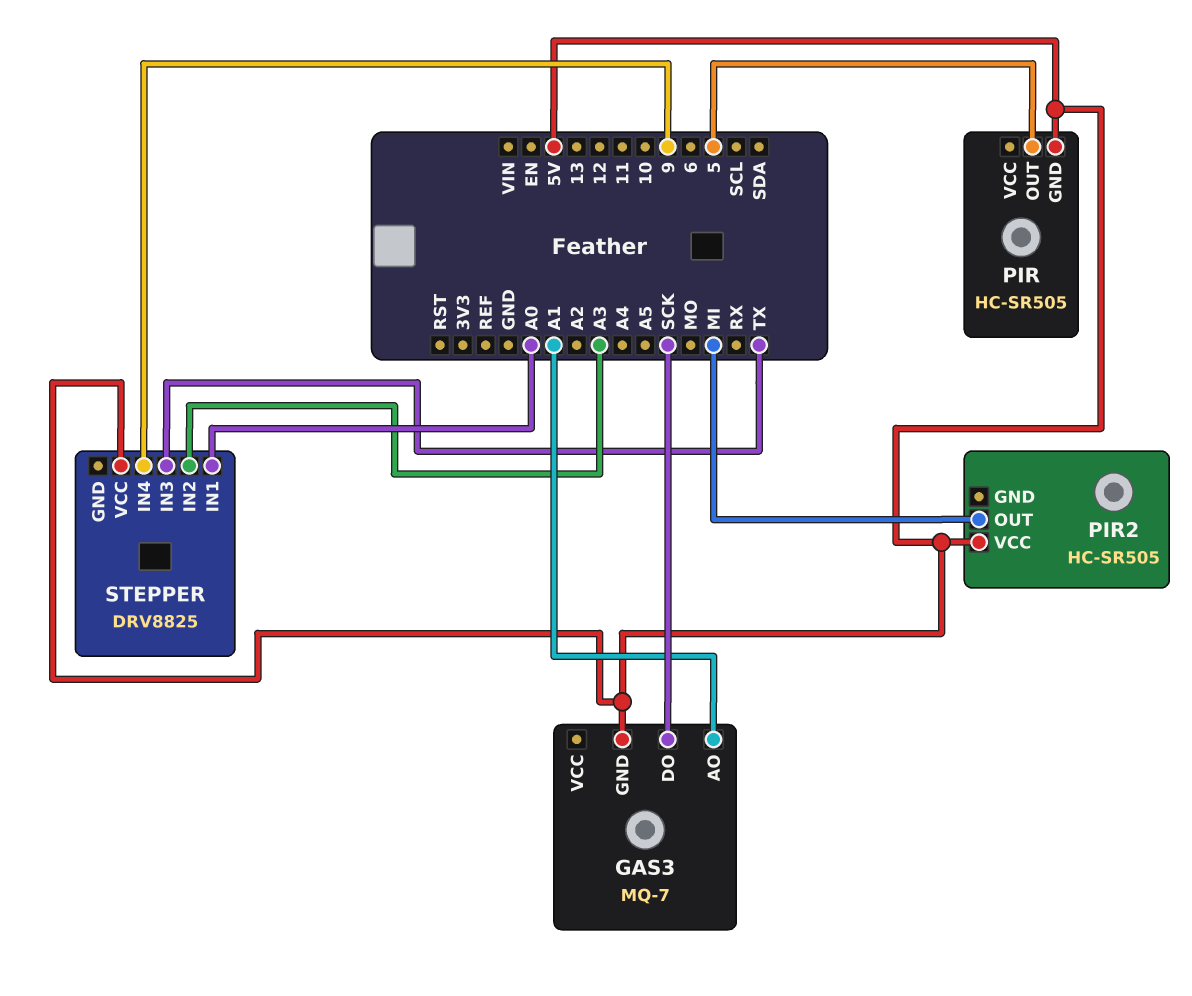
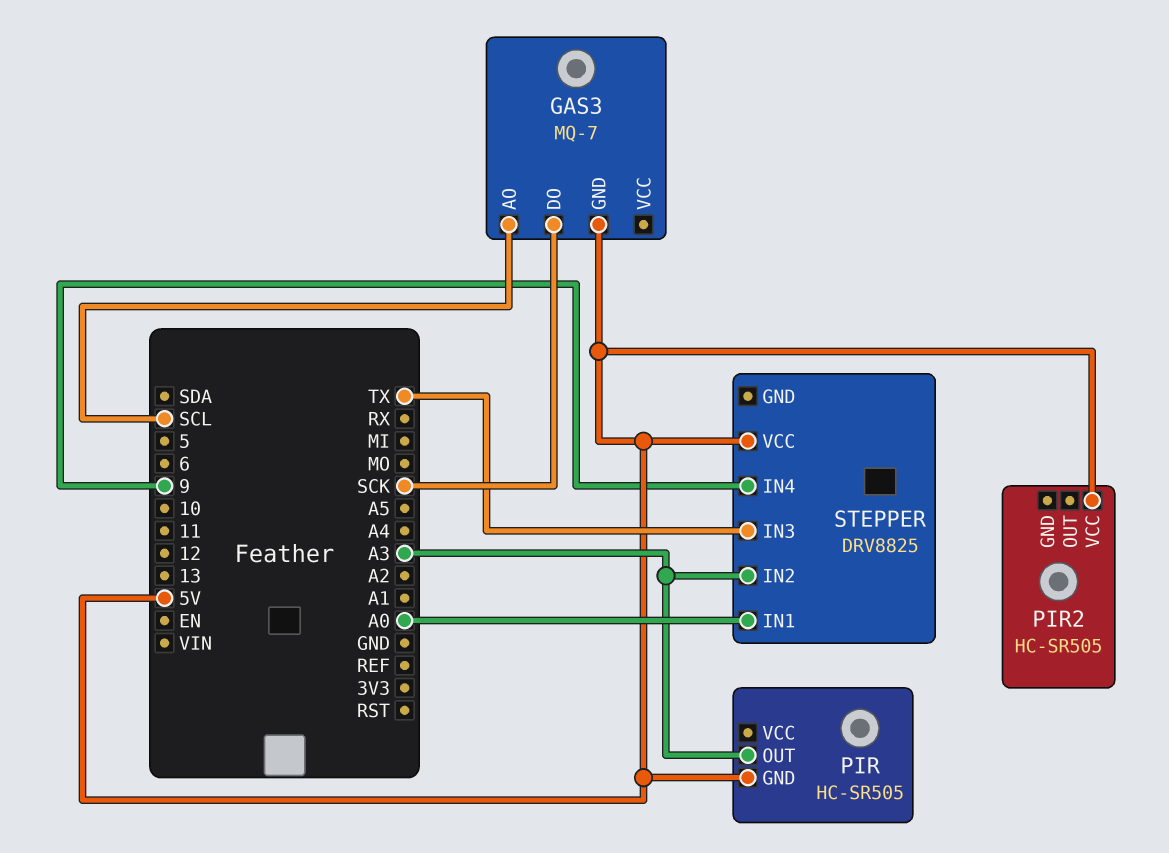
GAS3 pin AO: A1 -> SCL
PIR pin OUT: 5 -> A3
PIR2 pin OUT: MI -> none

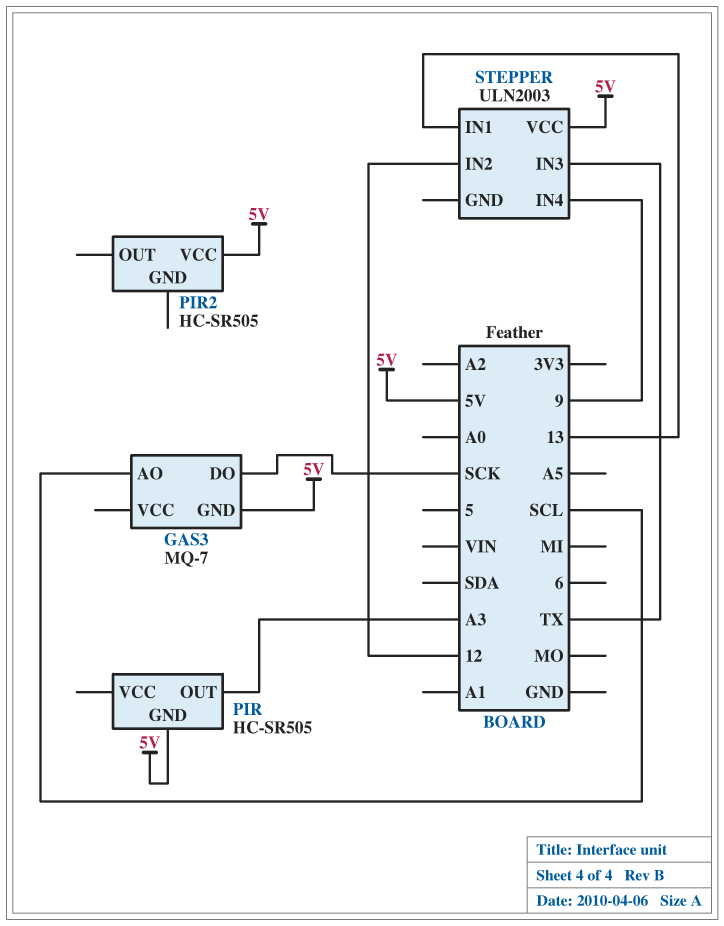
STEPPER: DRV8825 -> ULN2003
STEPPER pin IN1: A0 -> 13
STEPPER pin IN2: A3 -> 12

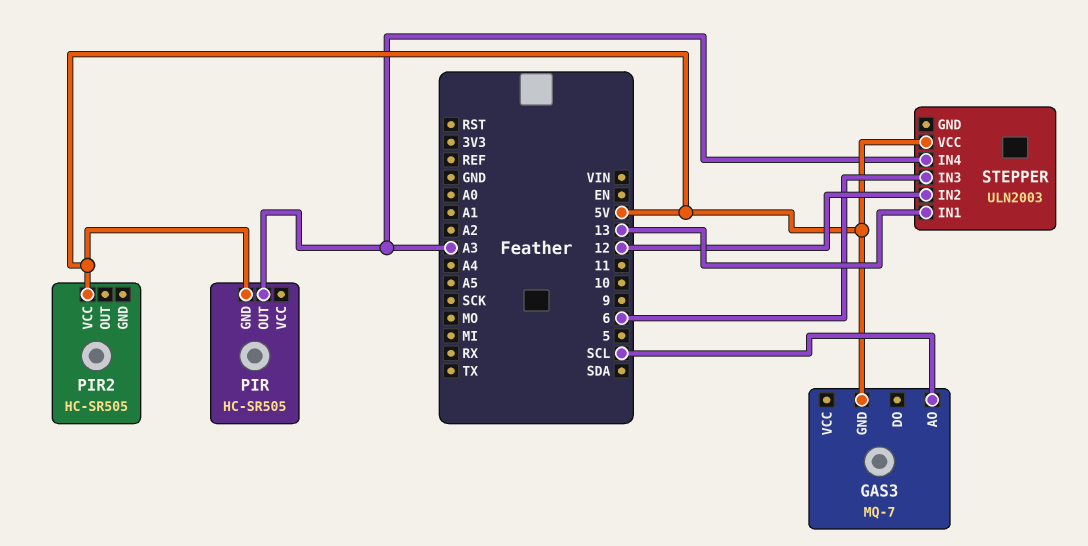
GAS3 pin DO: SCK -> none
STEPPER pin IN3: TX -> 6
STEPPER pin IN4: 9 -> A3

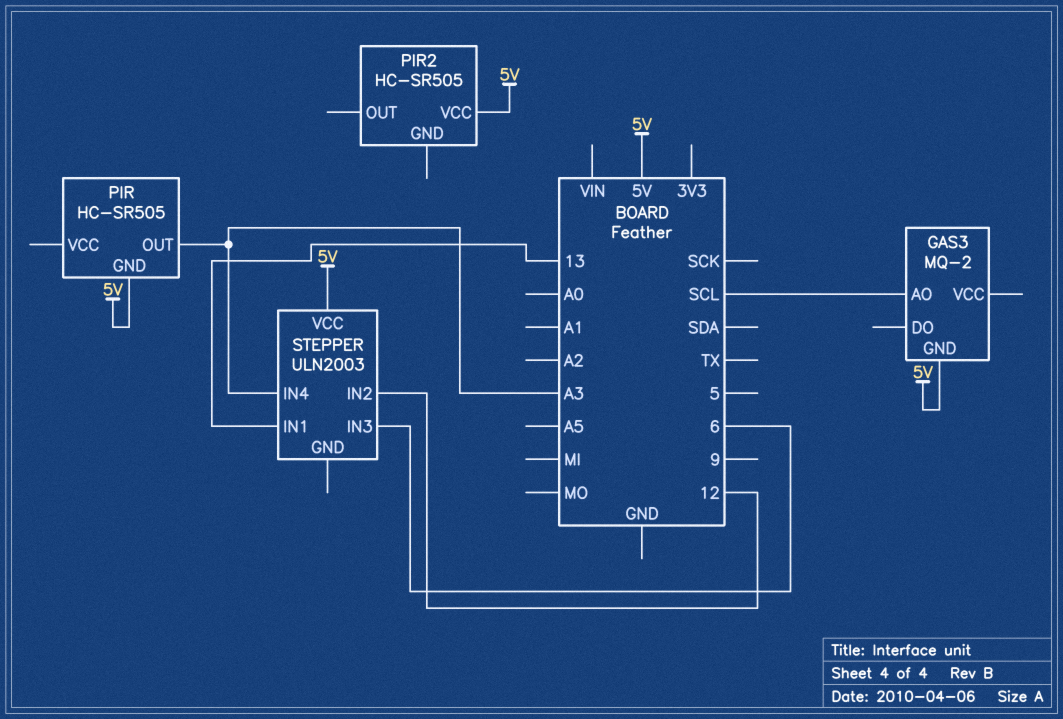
GAS3: MQ-7 -> MQ-2

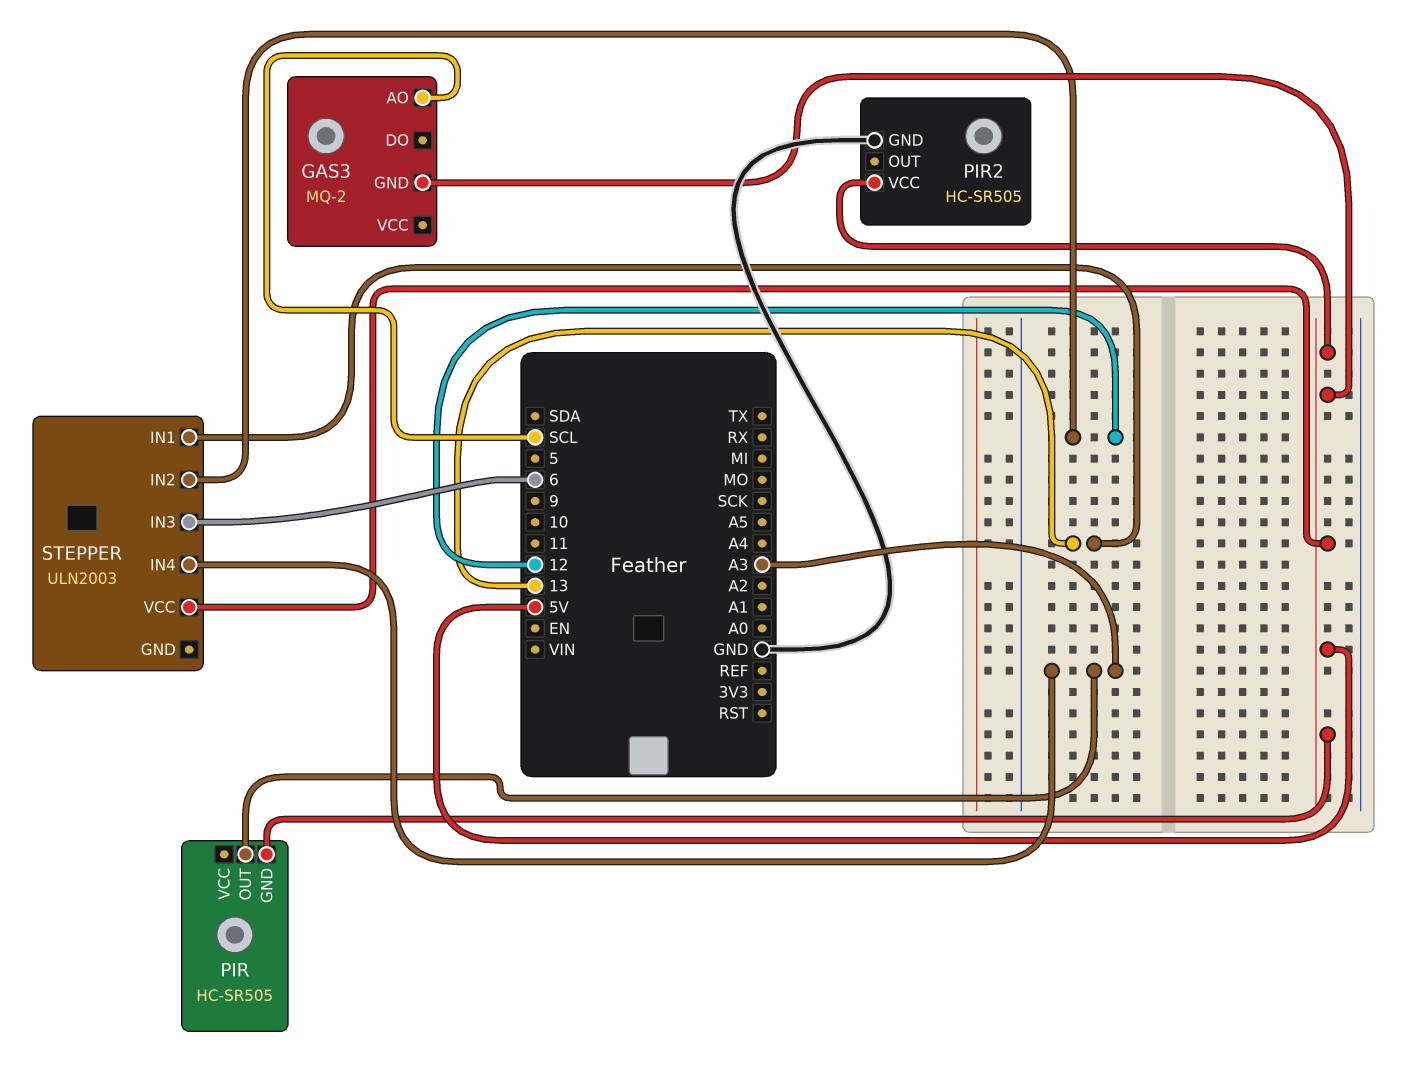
PIR2 pin GND: none -> GND

